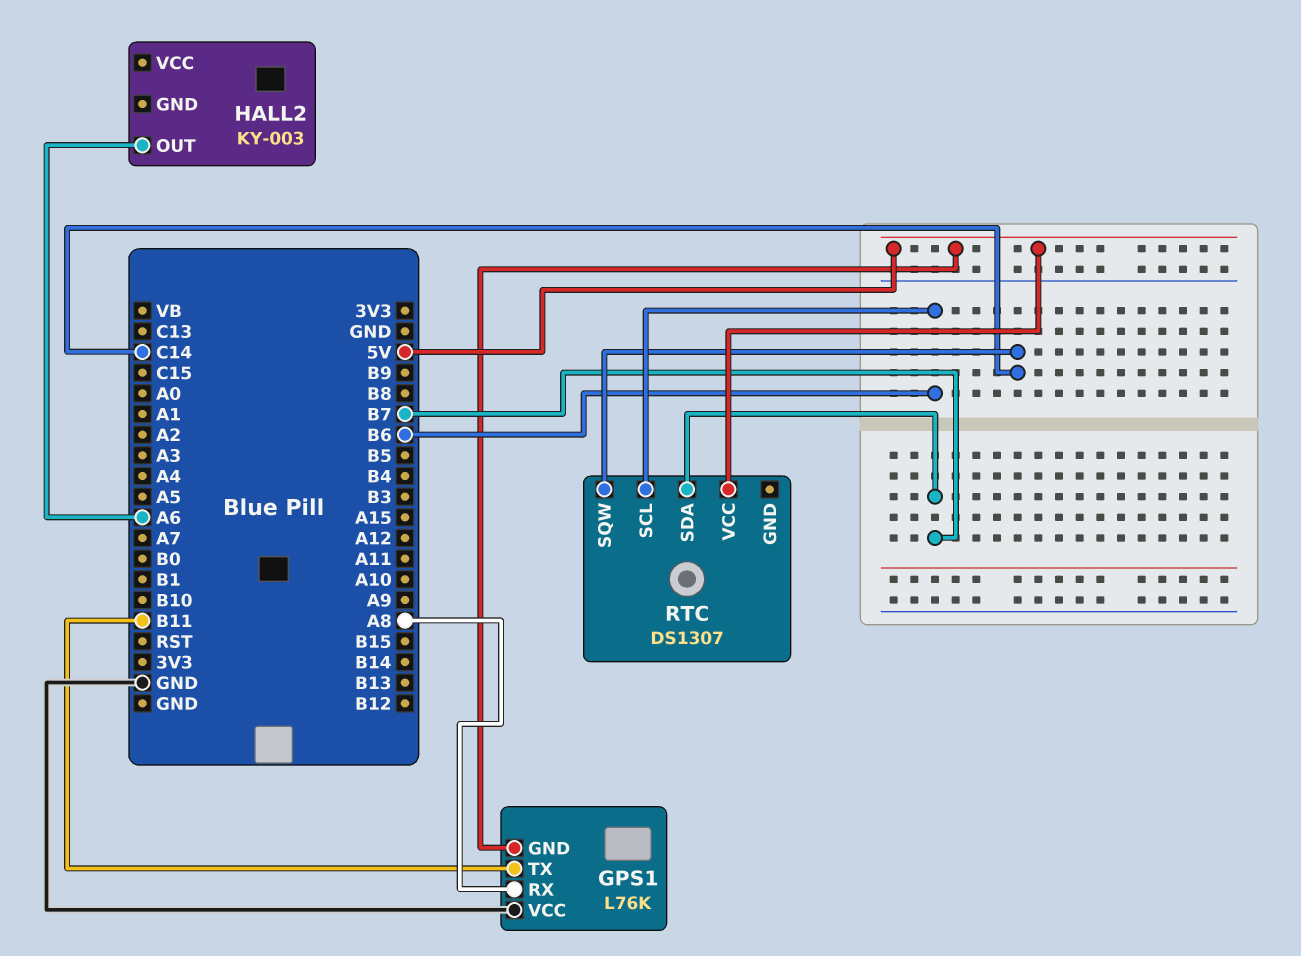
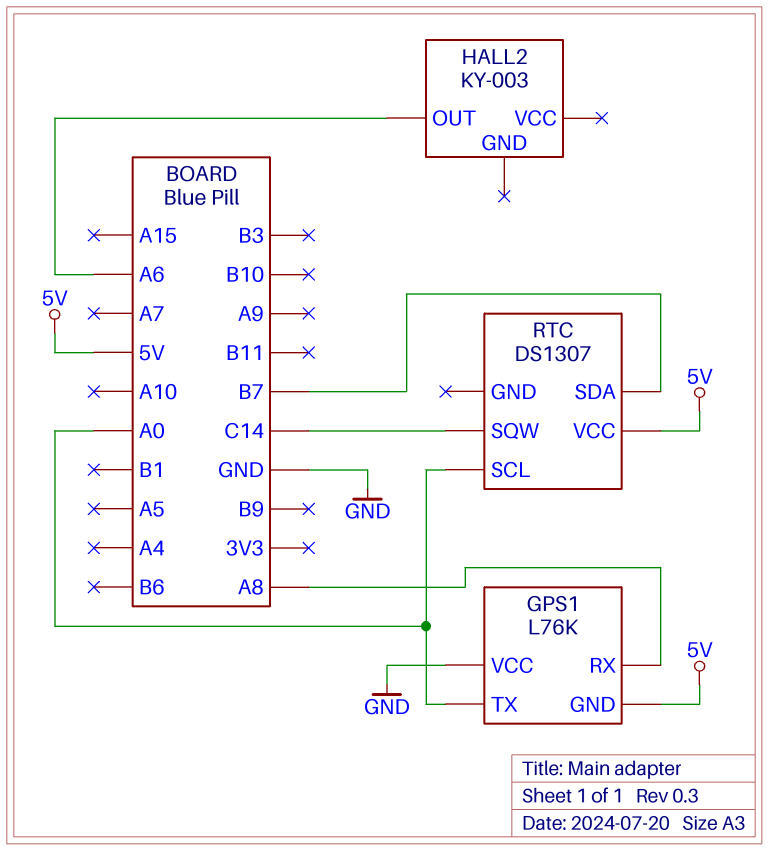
GPS1 pin TX: B11 -> A0
RTC pin SCL: B6 -> A0

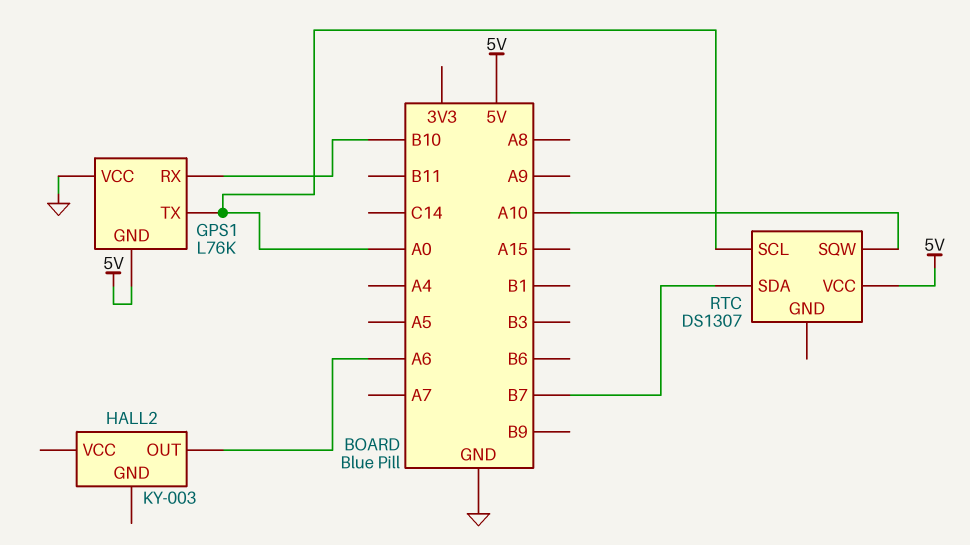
GPS1 pin RX: A8 -> B10
RTC pin SQW: C14 -> A10

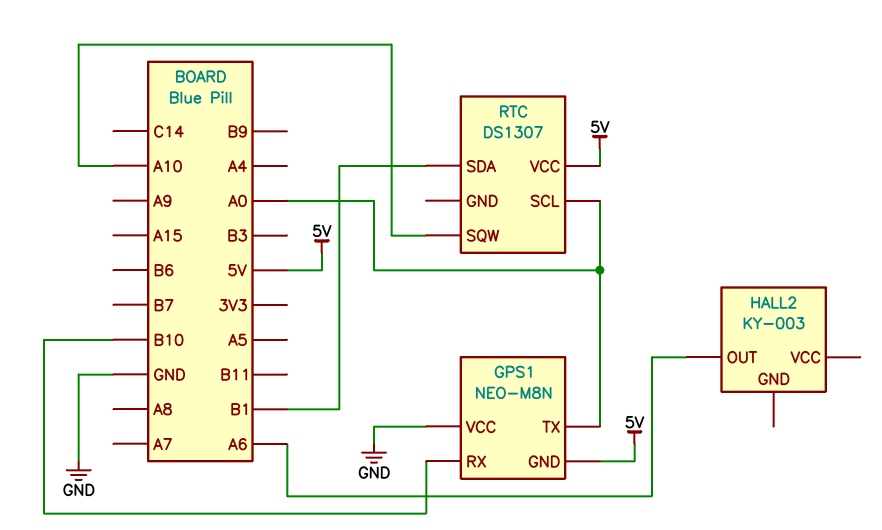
GPS1: L76K -> NEO-M8N
RTC pin SDA: B7 -> B1

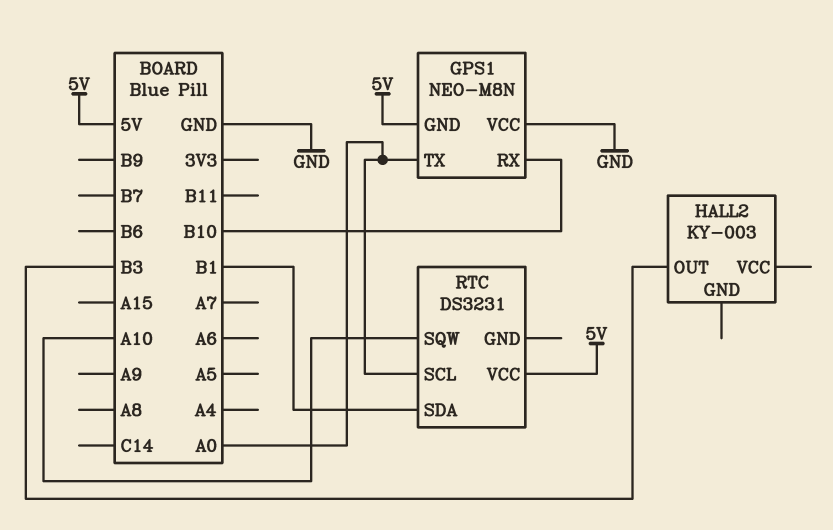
HALL2 pin OUT: A6 -> B3
RTC: DS1307 -> DS3231

